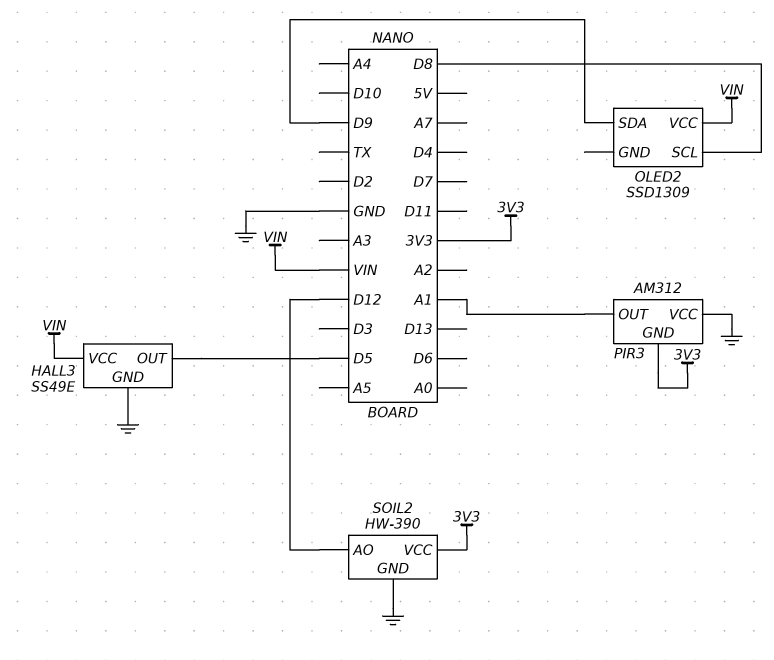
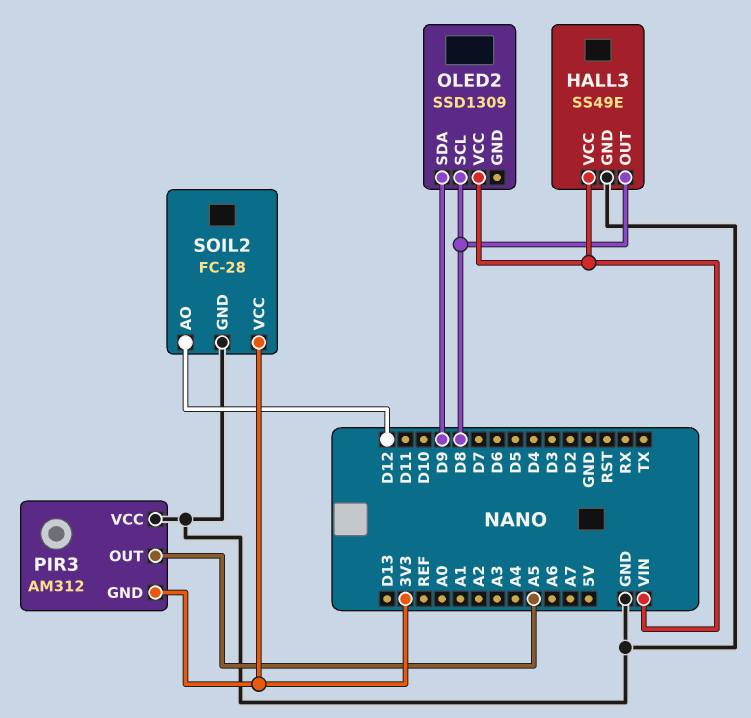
HALL3 pin OUT: D5 -> D8
PIR3 pin OUT: A1 -> A5
SOIL2: HW-390 -> FC-28

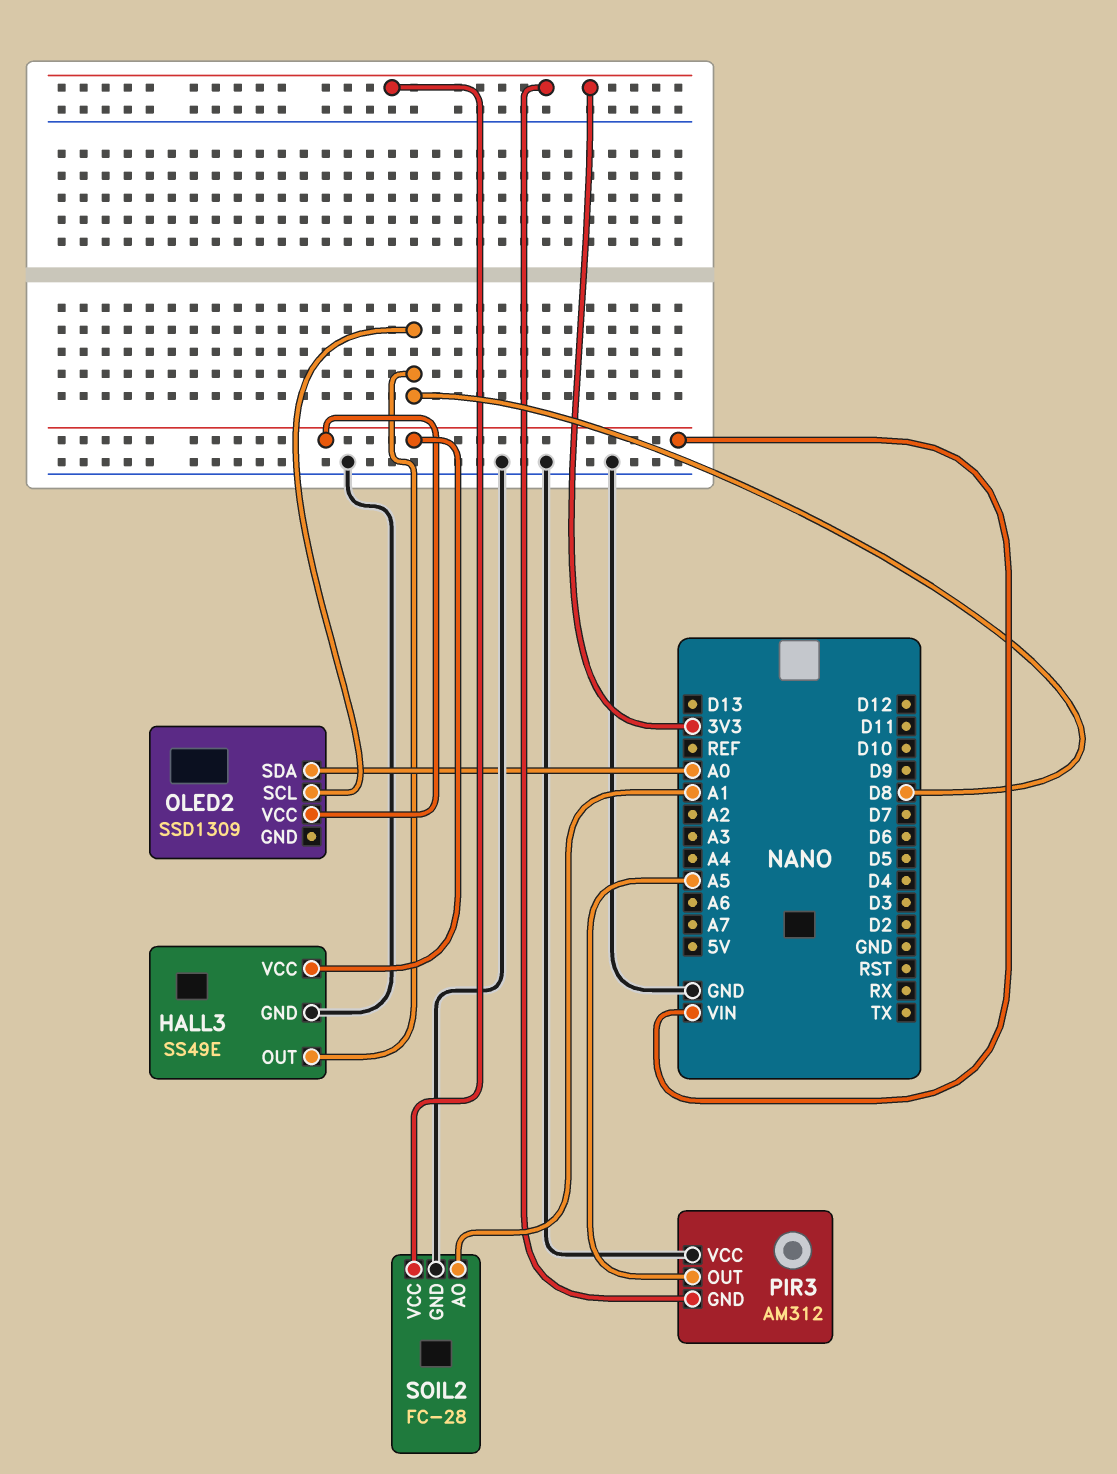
OLED2 pin SDA: D9 -> A0
SOIL2 pin AO: D12 -> A1

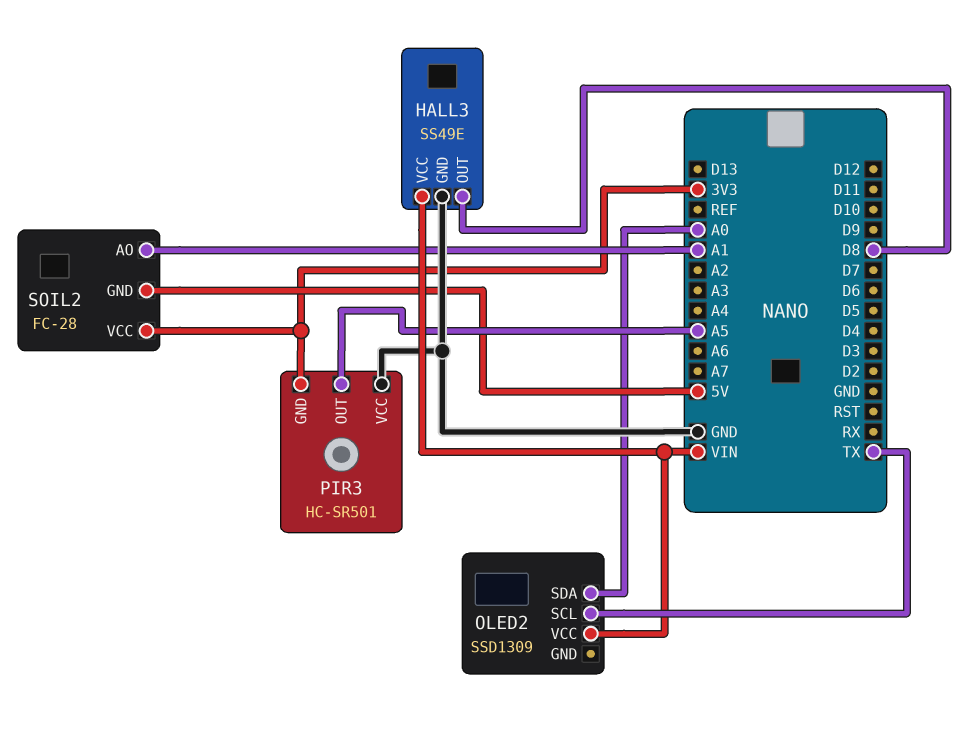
OLED2 pin SCL: D8 -> TX
PIR3: AM312 -> HC-SR501
SOIL2 pin GND: GND -> 5V

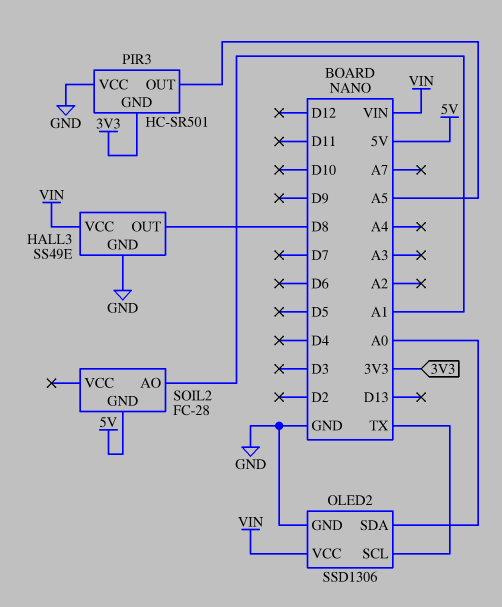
OLED2: SSD1309 -> SSD1306
OLED2 pin GND: none -> GND
SOIL2 pin VCC: 3V3 -> none

